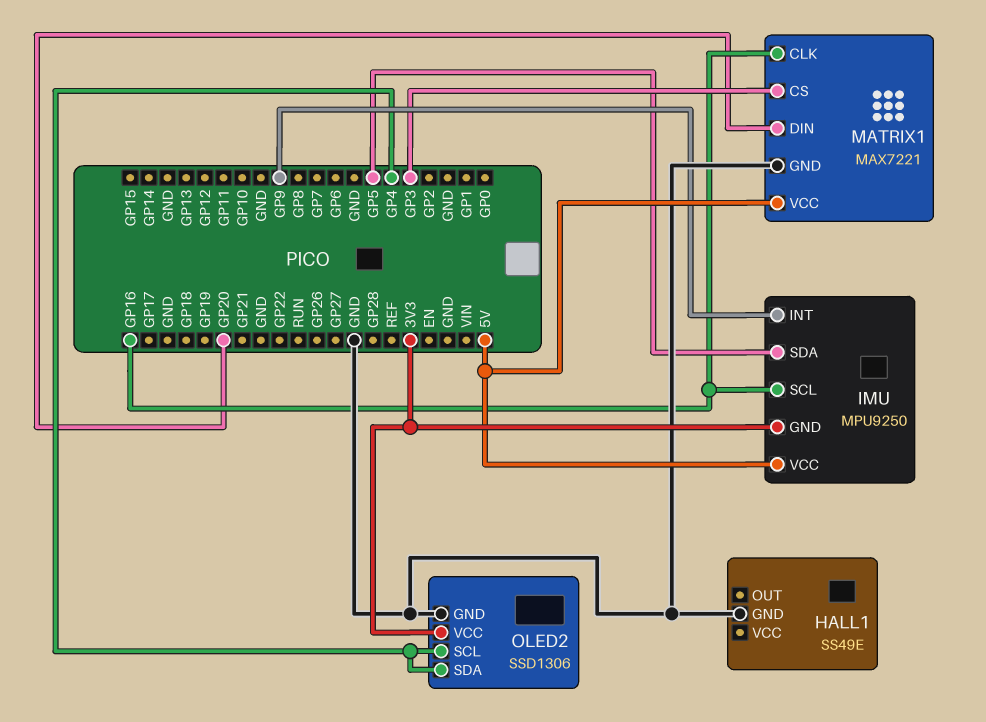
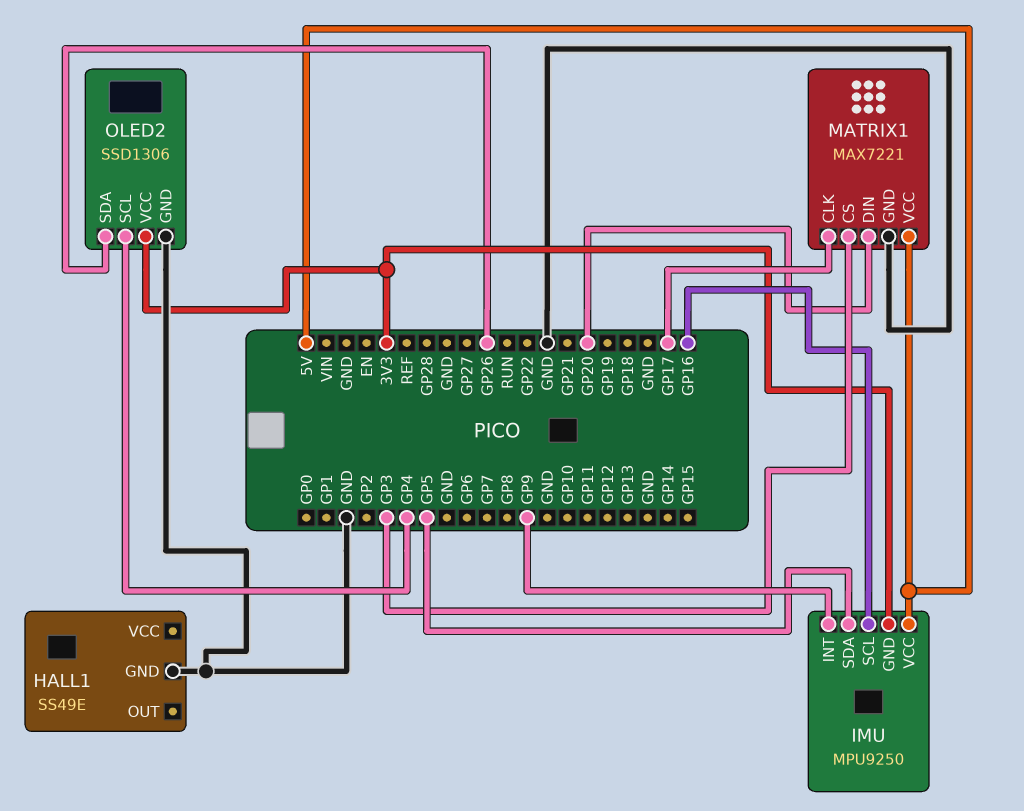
MATRIX1 pin CLK: GP16 -> GP17
OLED2 pin SDA: GP4 -> GP26

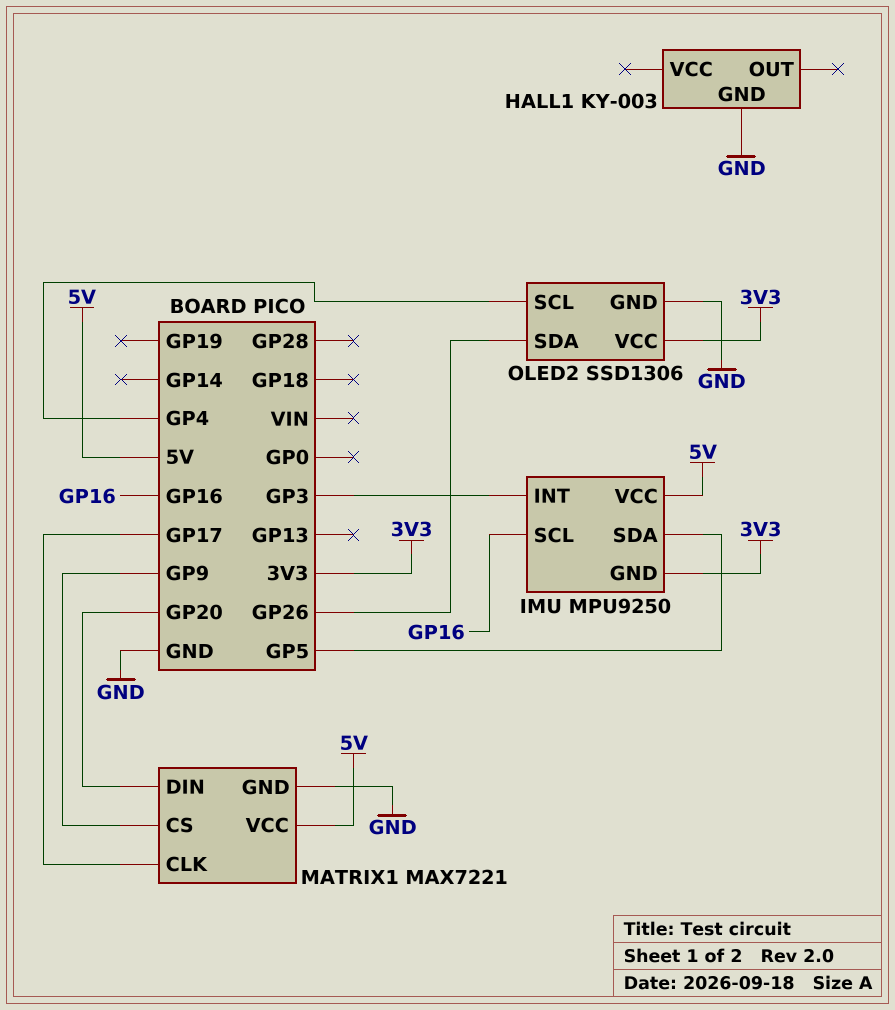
HALL1: SS49E -> KY-003
IMU pin INT: GP9 -> GP3
MATRIX1 pin CS: GP3 -> GP9

